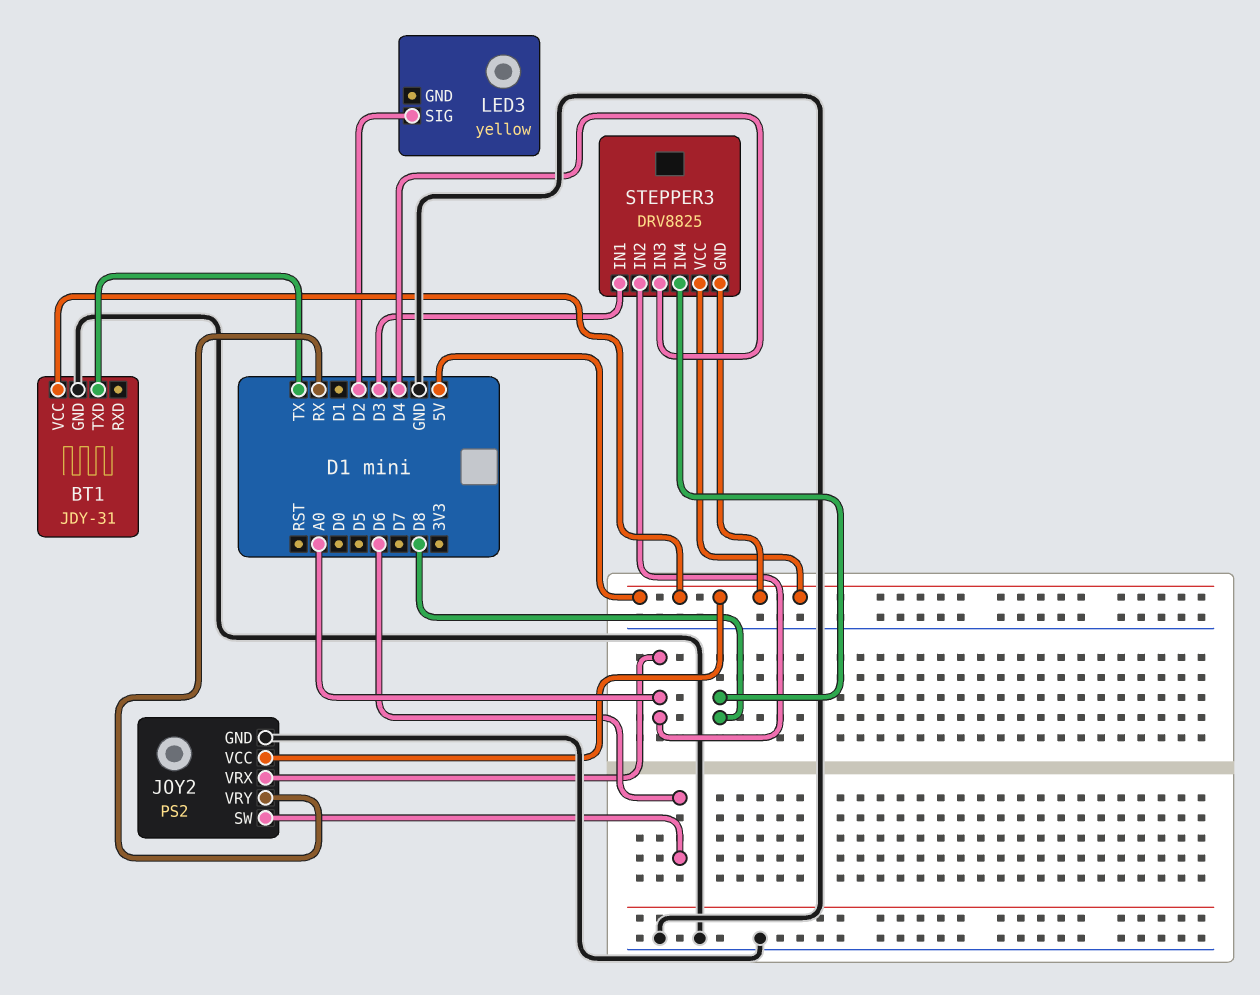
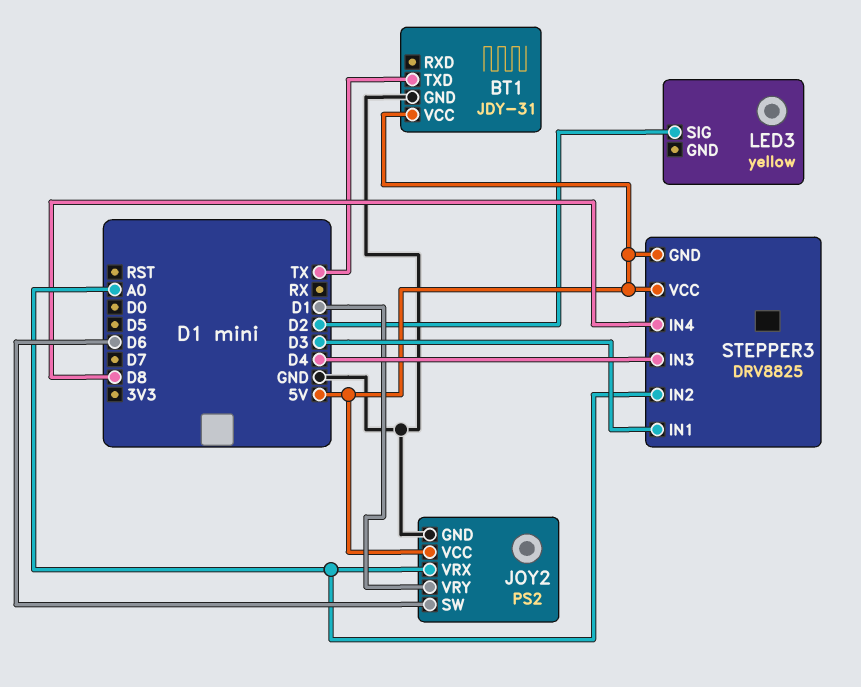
JOY2 pin VRY: RX -> D1

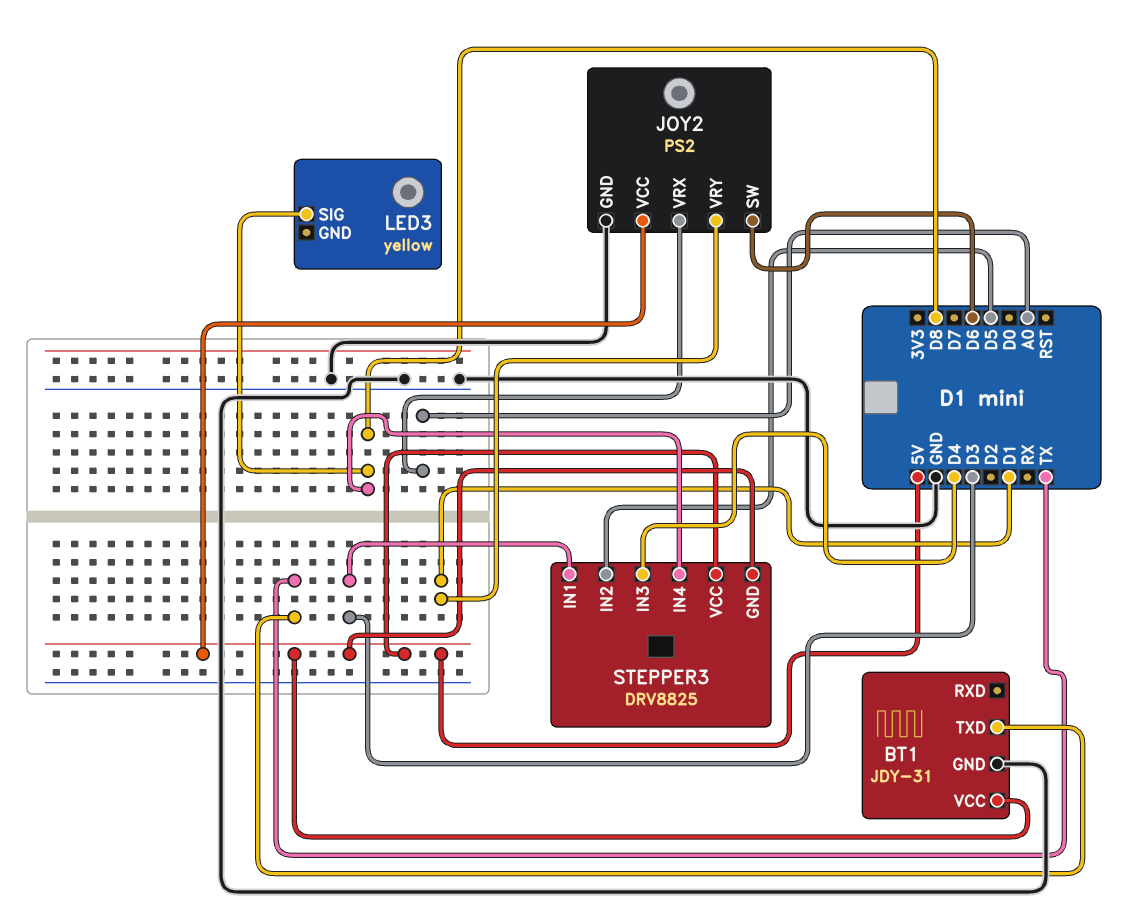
LED3 pin SIG: D2 -> D8
STEPPER3 pin IN2: A0 -> D5

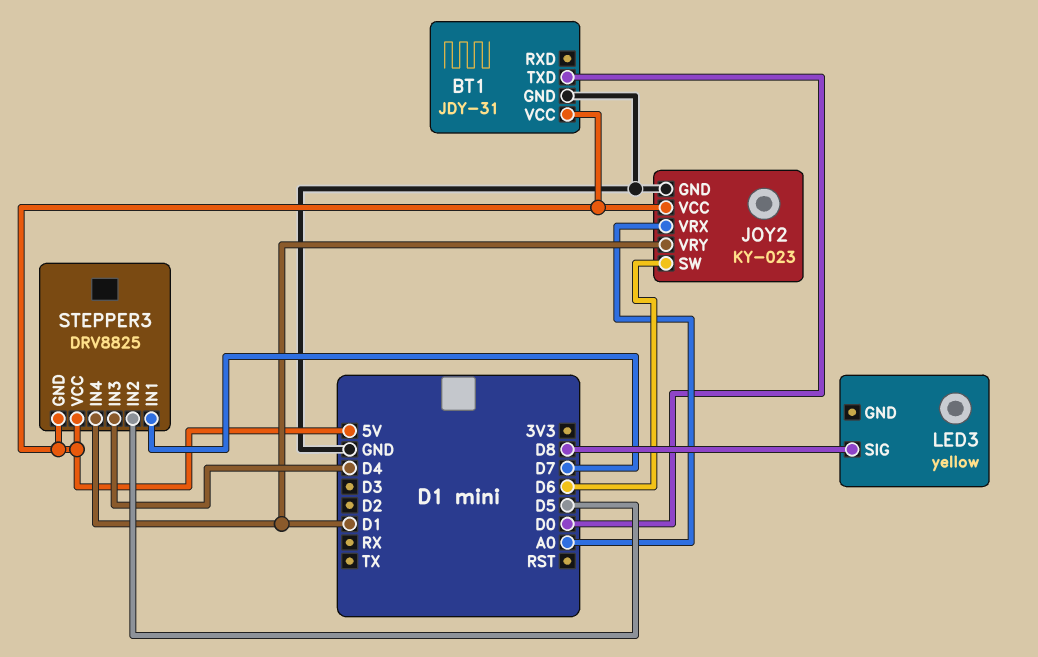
BT1 pin TXD: TX -> D0
JOY2: PS2 -> KY-023
STEPPER3 pin IN1: D3 -> D7
STEPPER3 pin IN4: D8 -> D1

